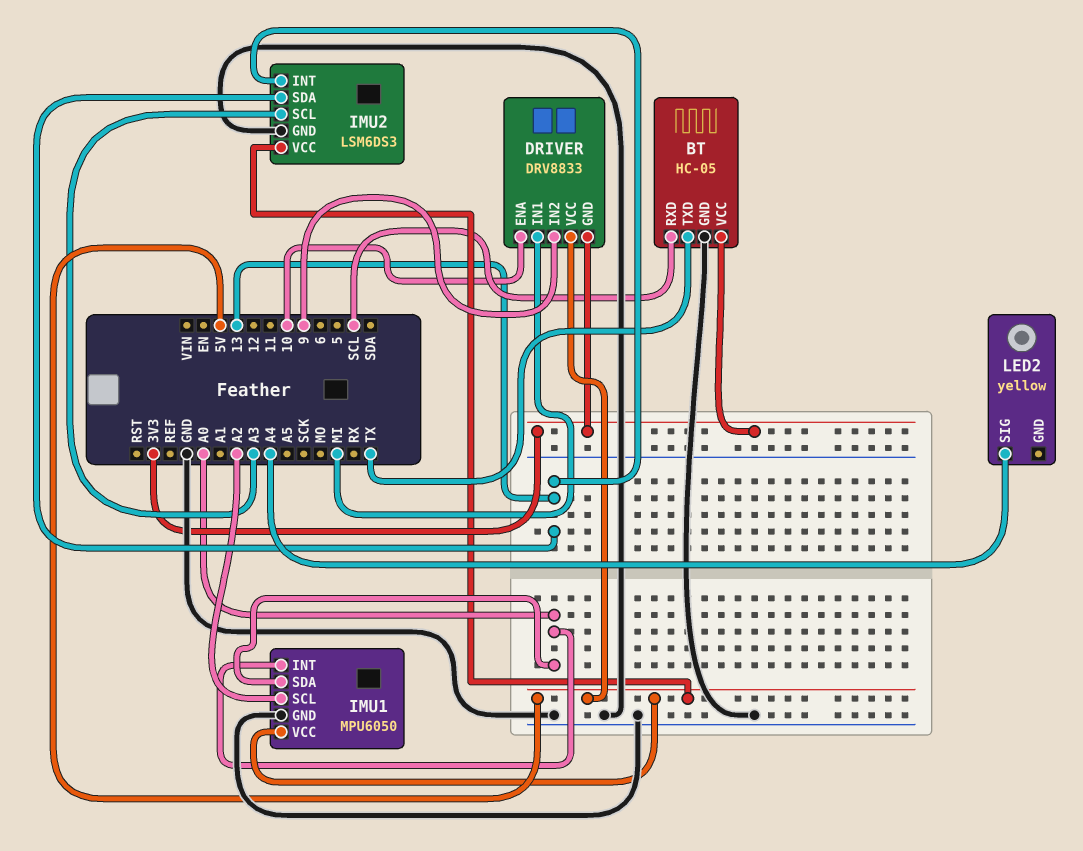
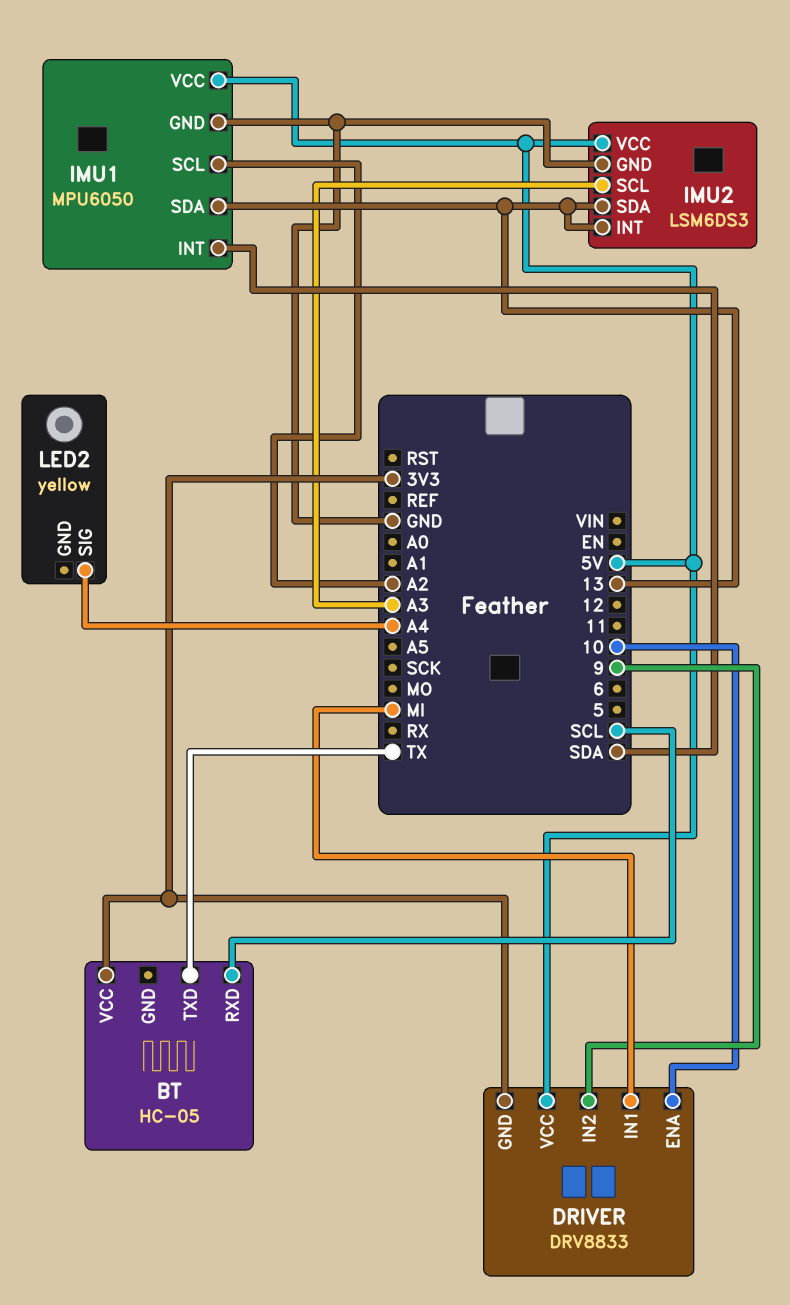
BT pin GND: GND -> none
IMU1 pin INT: A0 -> SDA
IMU1 pin SDA: A0 -> 13

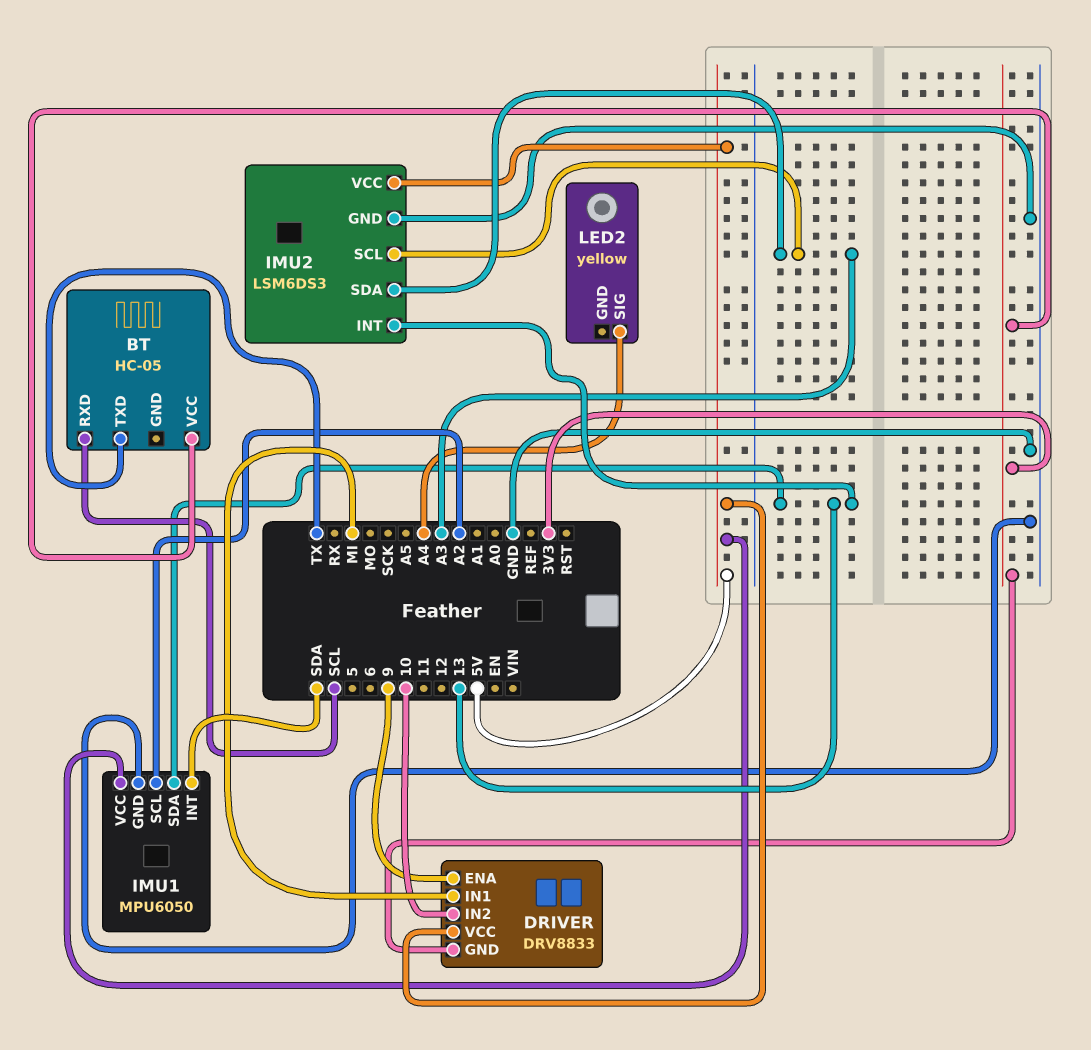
DRIVER pin ENA: 10 -> 9
DRIVER pin IN2: 9 -> 10
IMU2 pin SDA: 13 -> A3

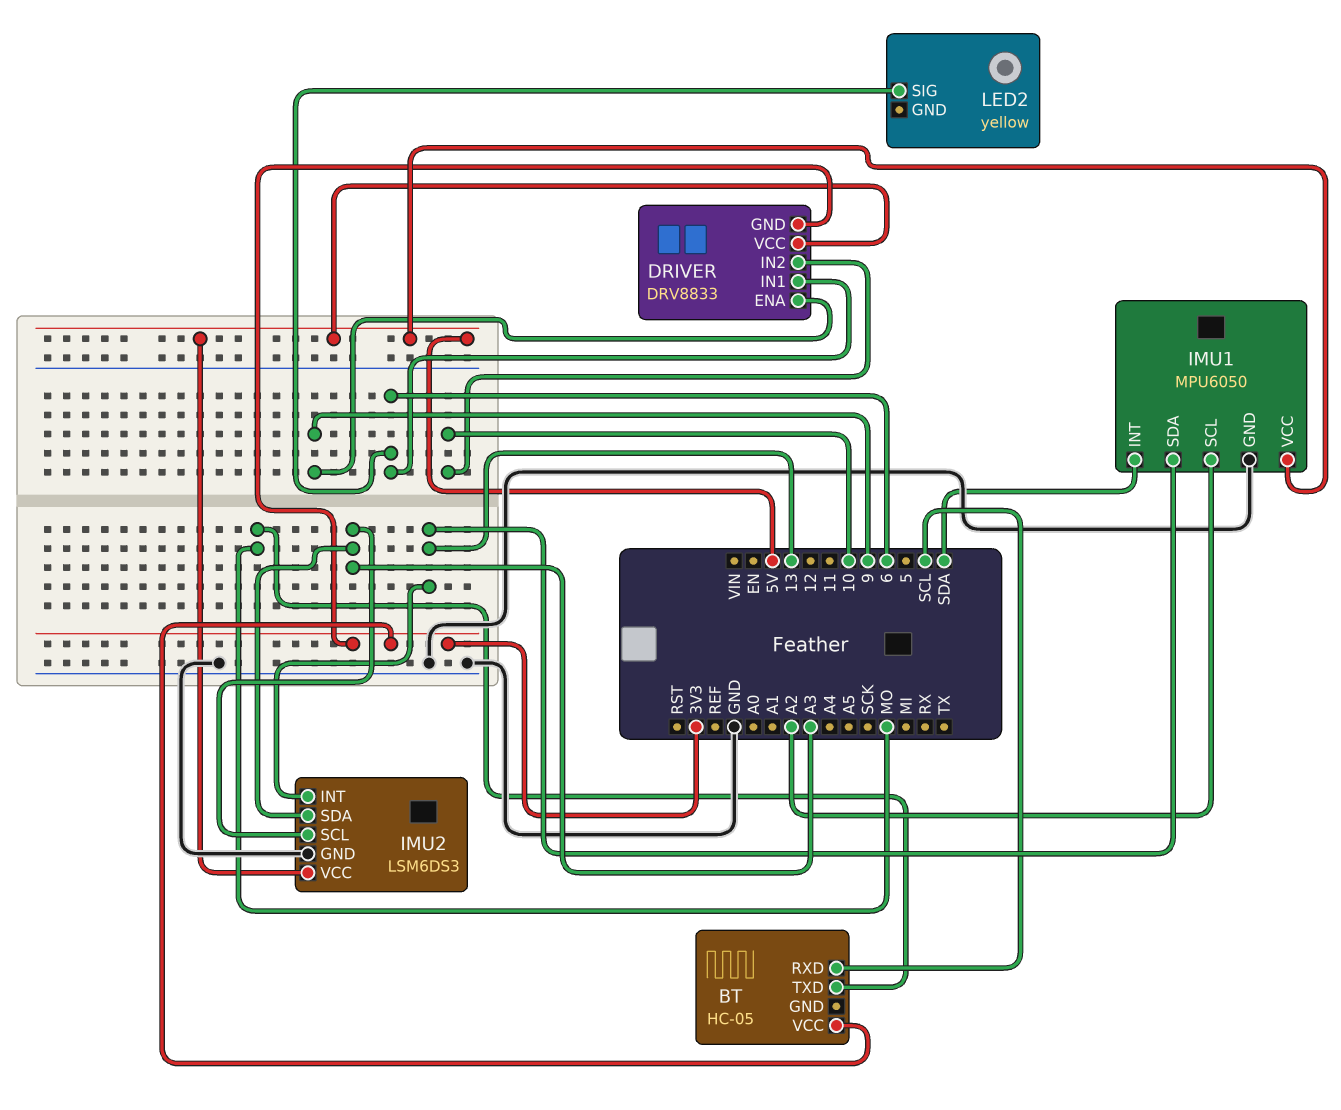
BT pin TXD: TX -> MO
DRIVER pin IN1: MI -> 6
LED2 pin SIG: A4 -> 6

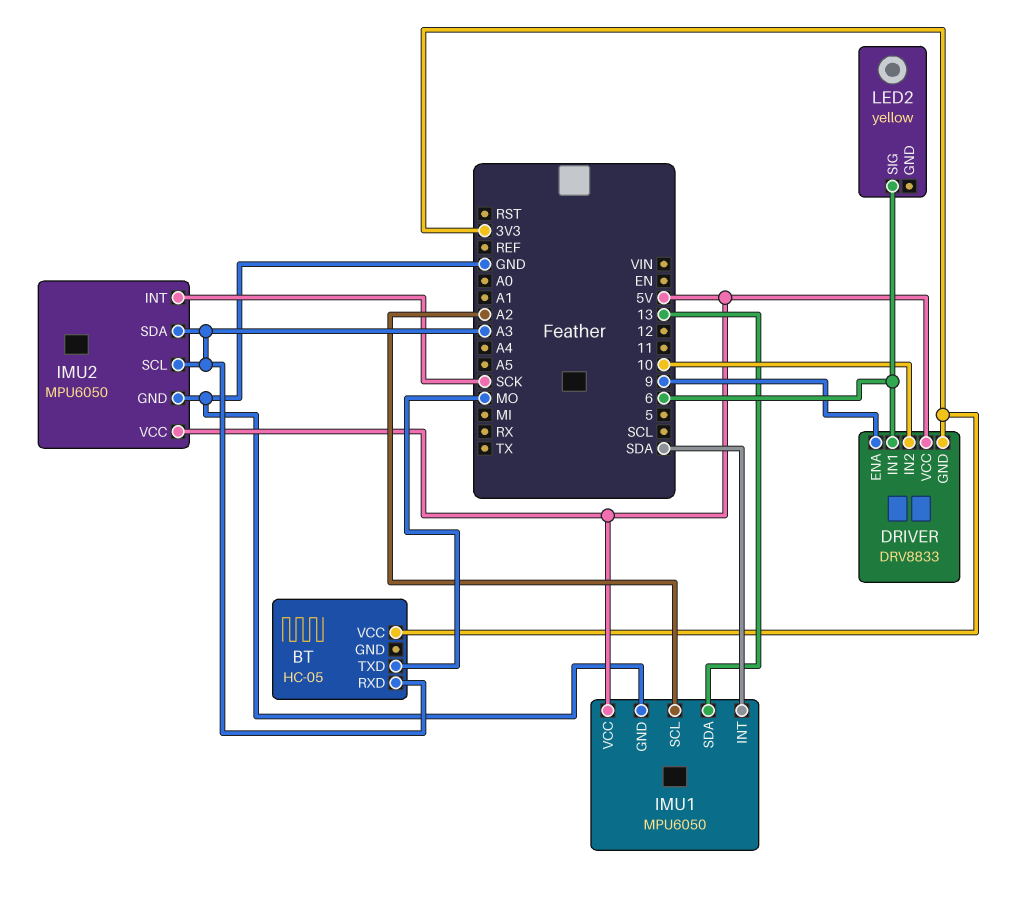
BT pin RXD: SCL -> A3
IMU2: LSM6DS3 -> MPU6050
IMU2 pin INT: 13 -> SCK

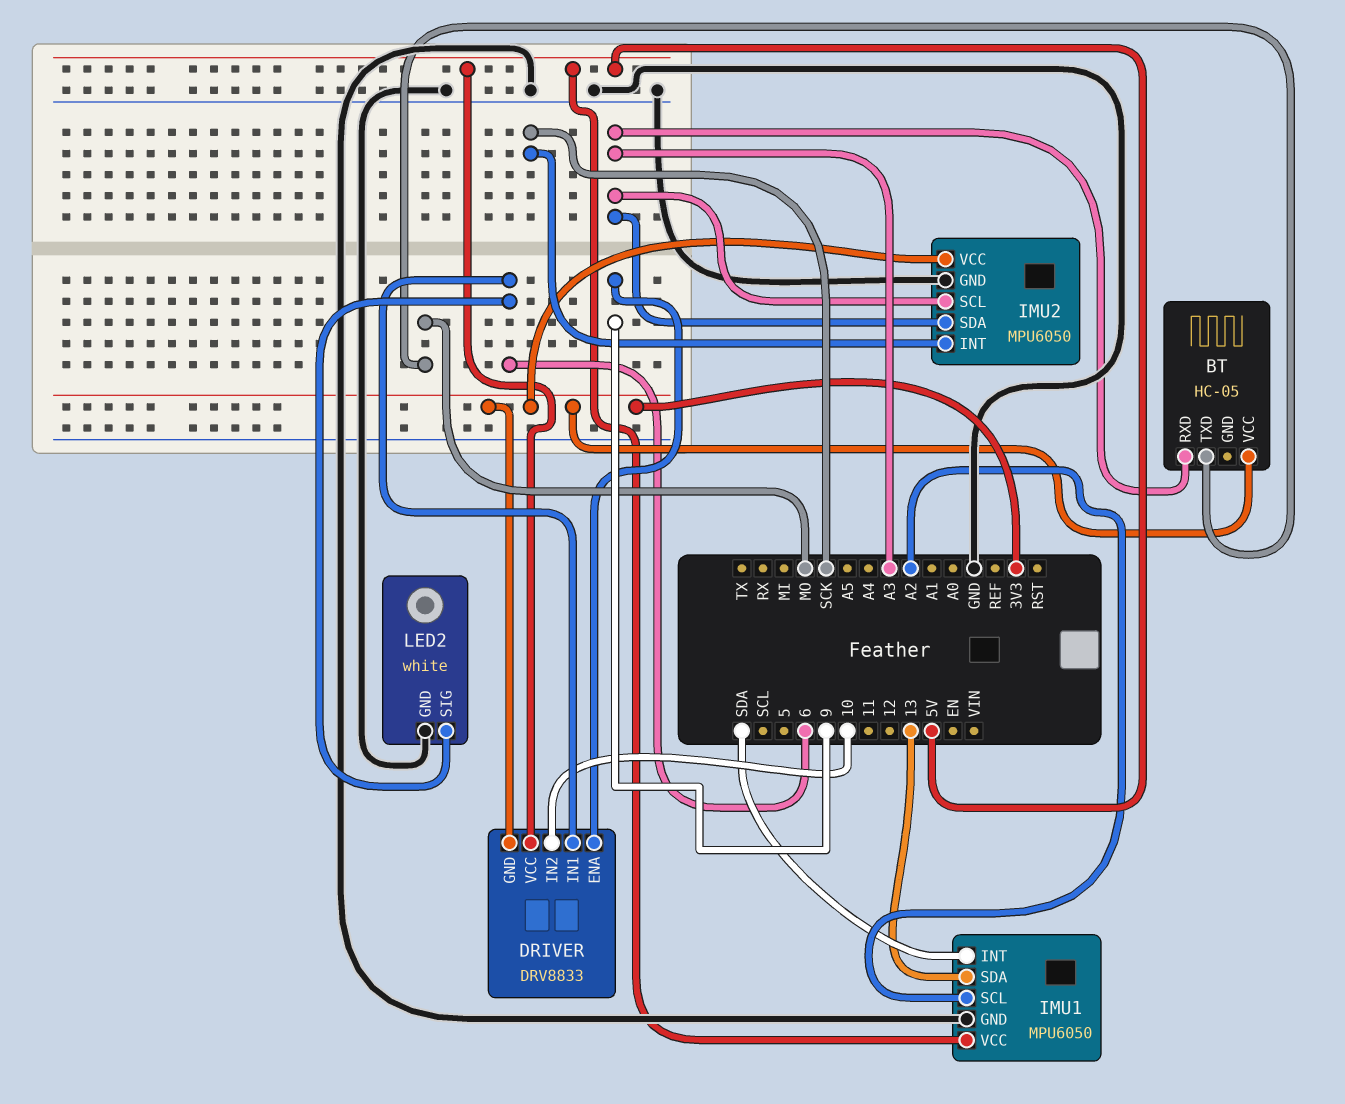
IMU2 pin VCC: 5V -> 3V3
LED2: yellow -> white
LED2 pin GND: none -> GND

